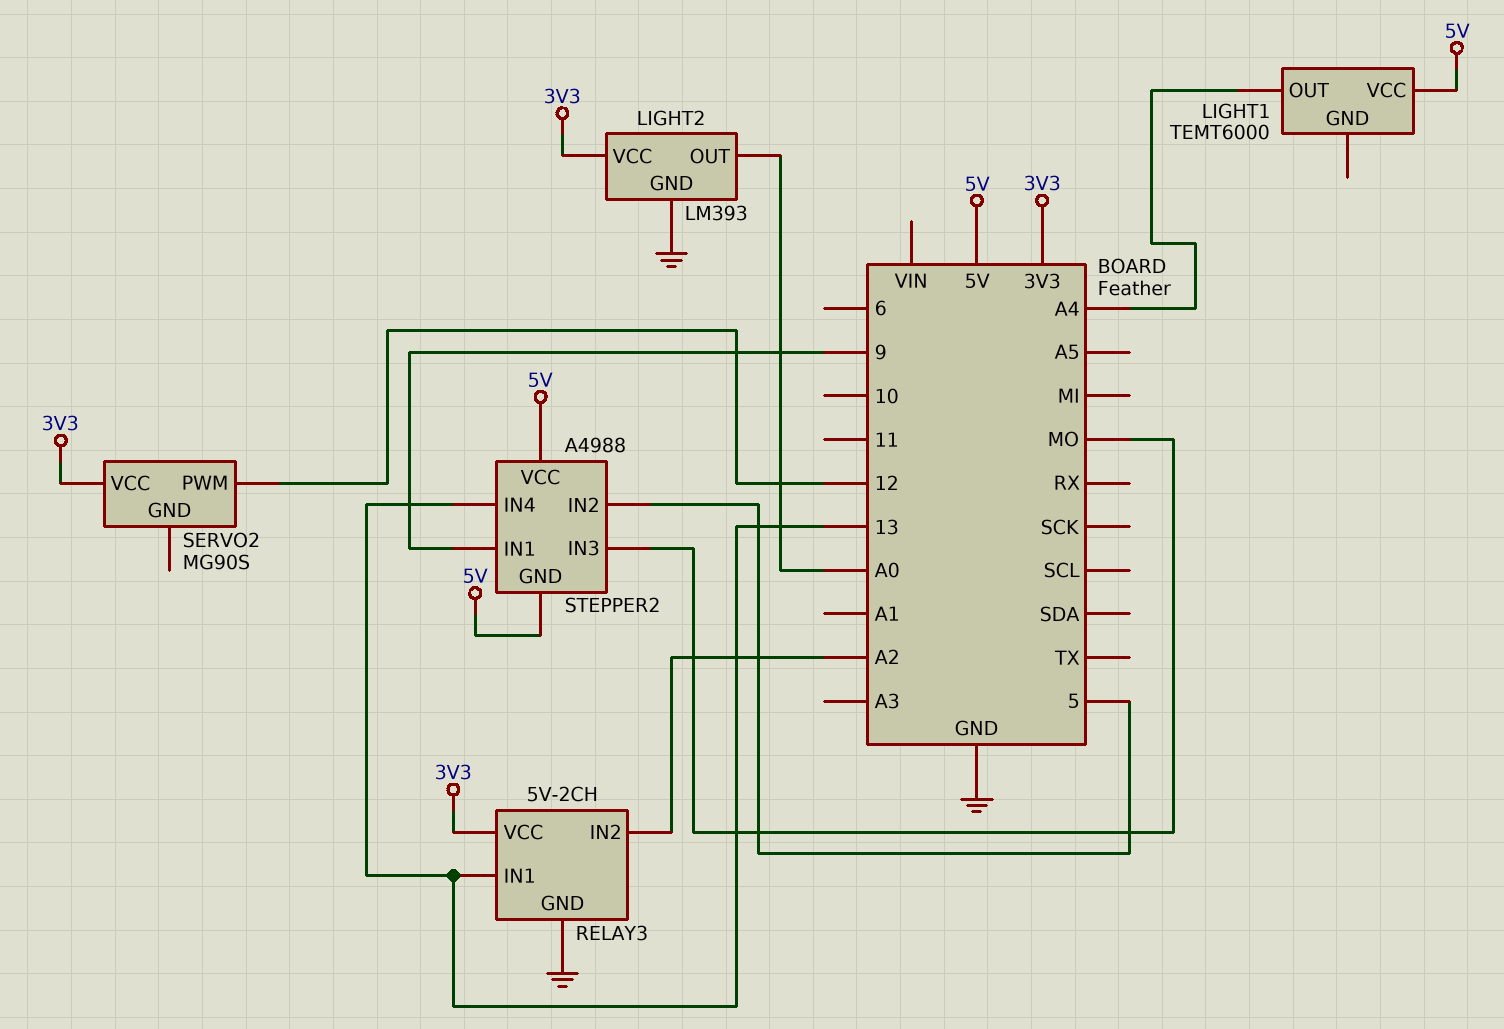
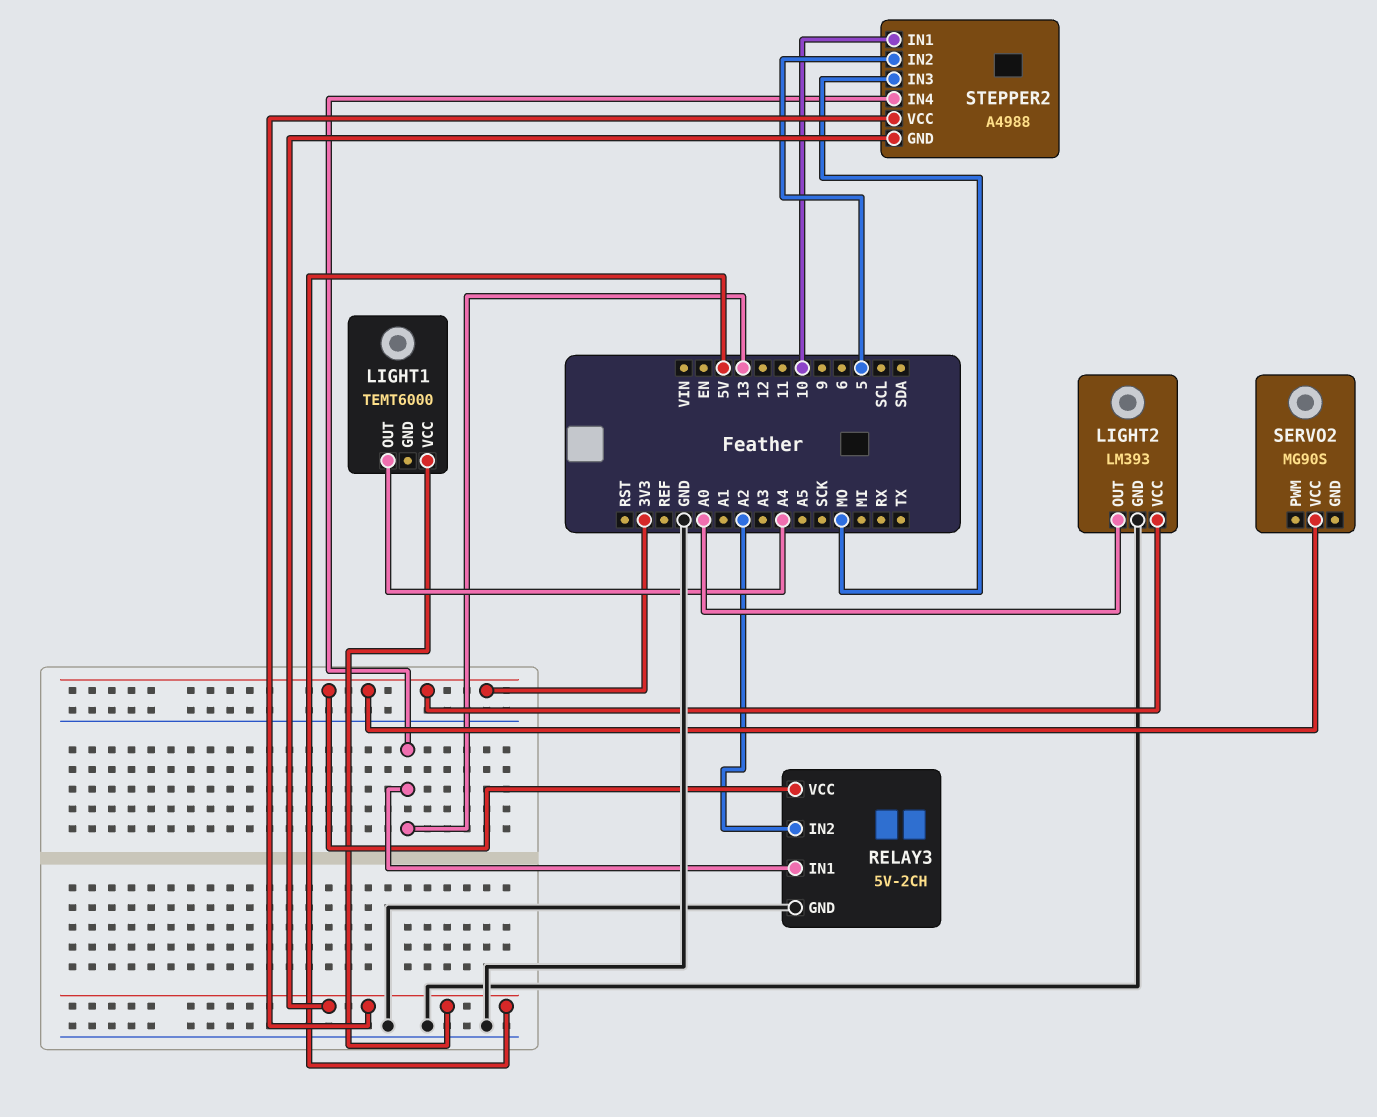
SERVO2 pin PWM: 12 -> none
STEPPER2 pin IN1: 9 -> 10

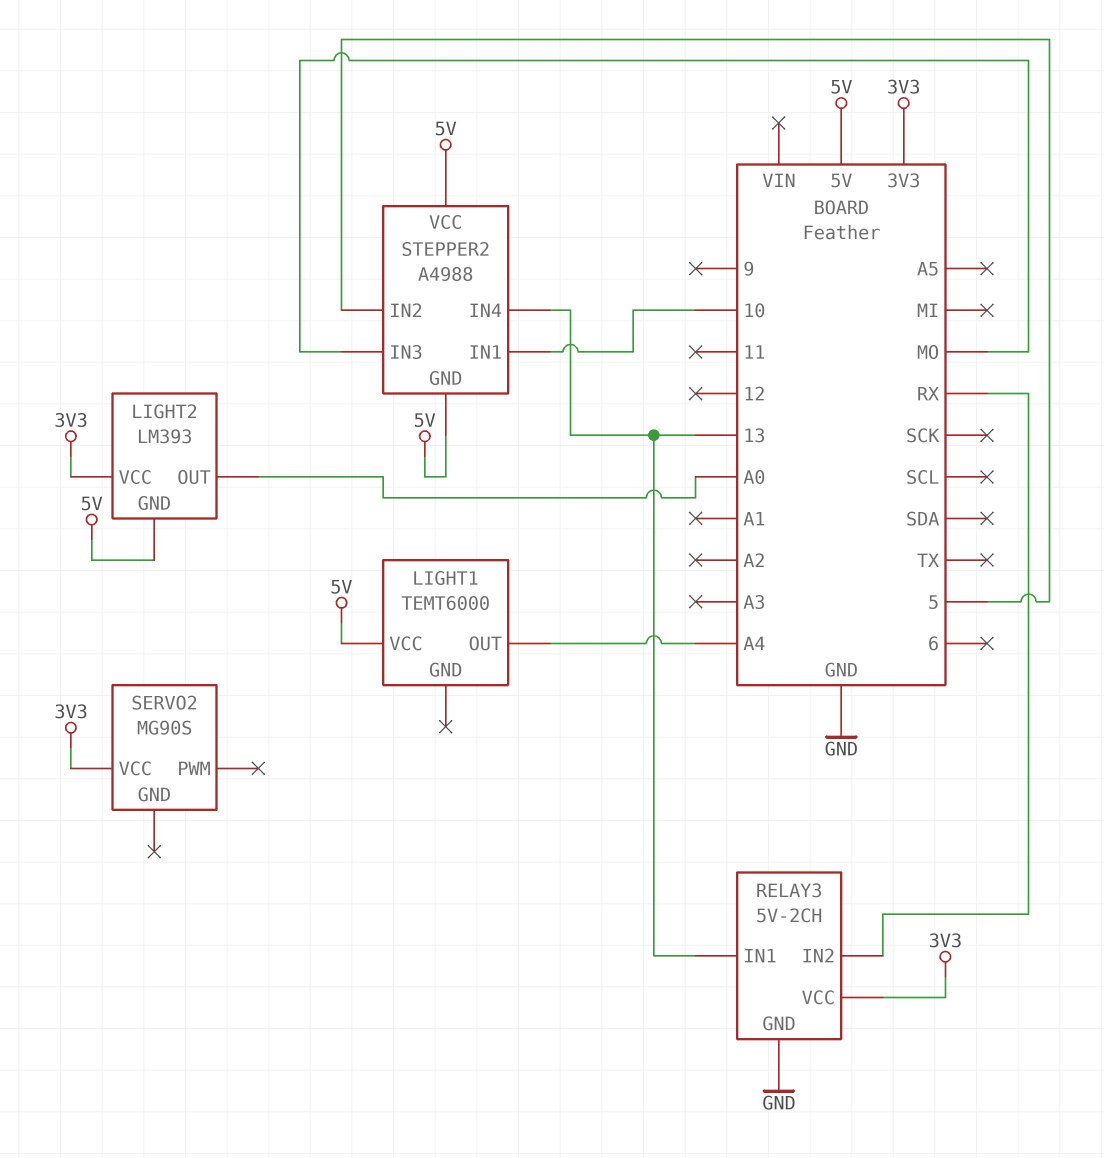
LIGHT2 pin GND: GND -> 5V
RELAY3 pin IN2: A2 -> RX

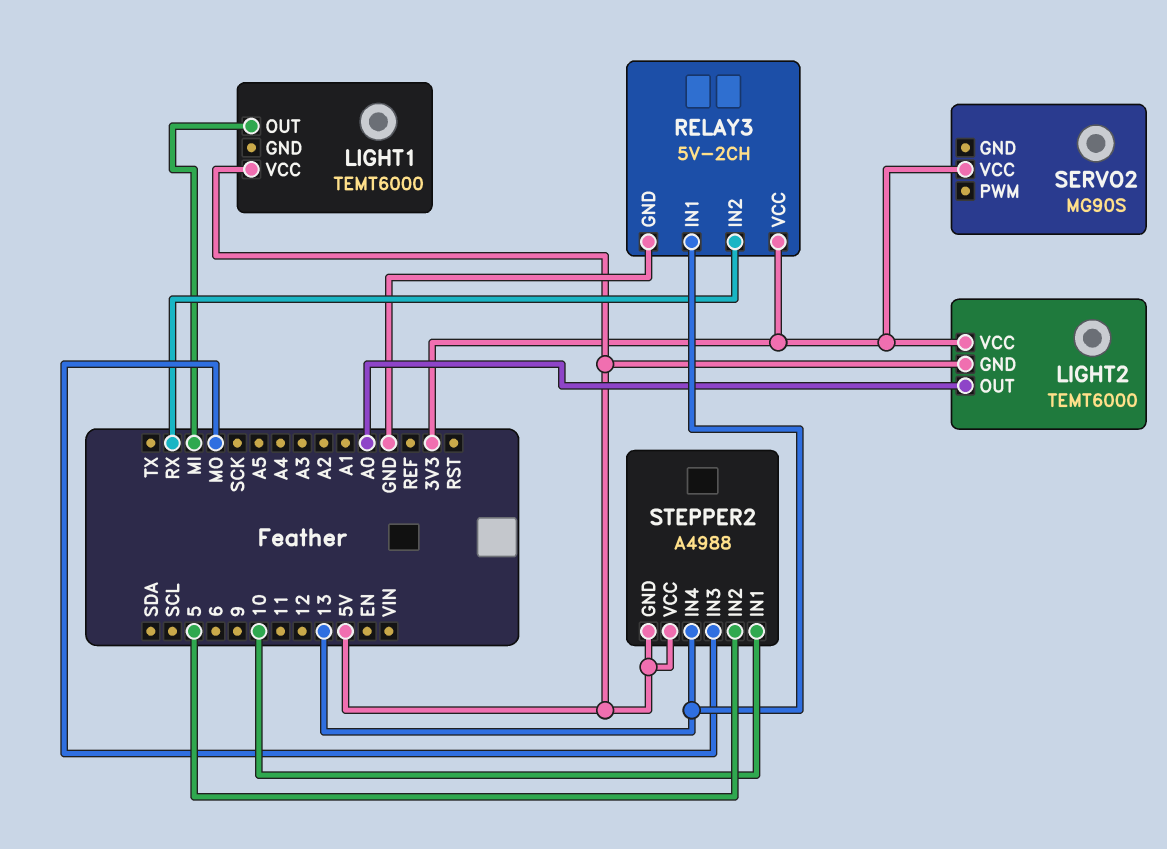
LIGHT1 pin OUT: A4 -> MI
LIGHT2: LM393 -> TEMT6000

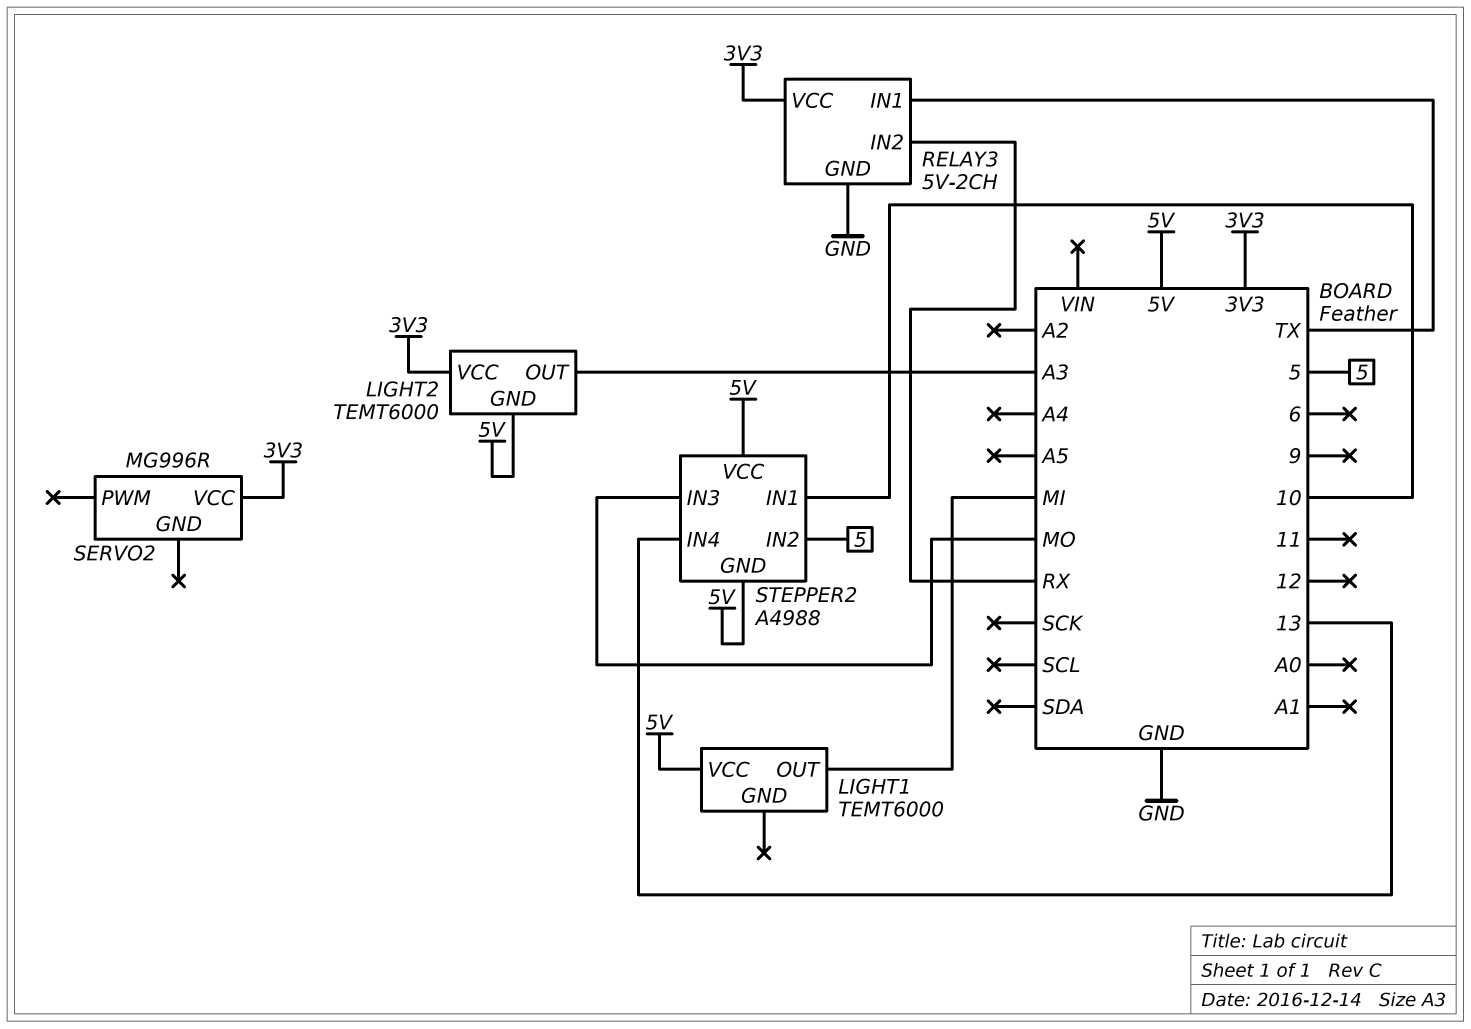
LIGHT2 pin OUT: A0 -> A3
RELAY3 pin IN1: 13 -> TX
SERVO2: MG90S -> MG996R

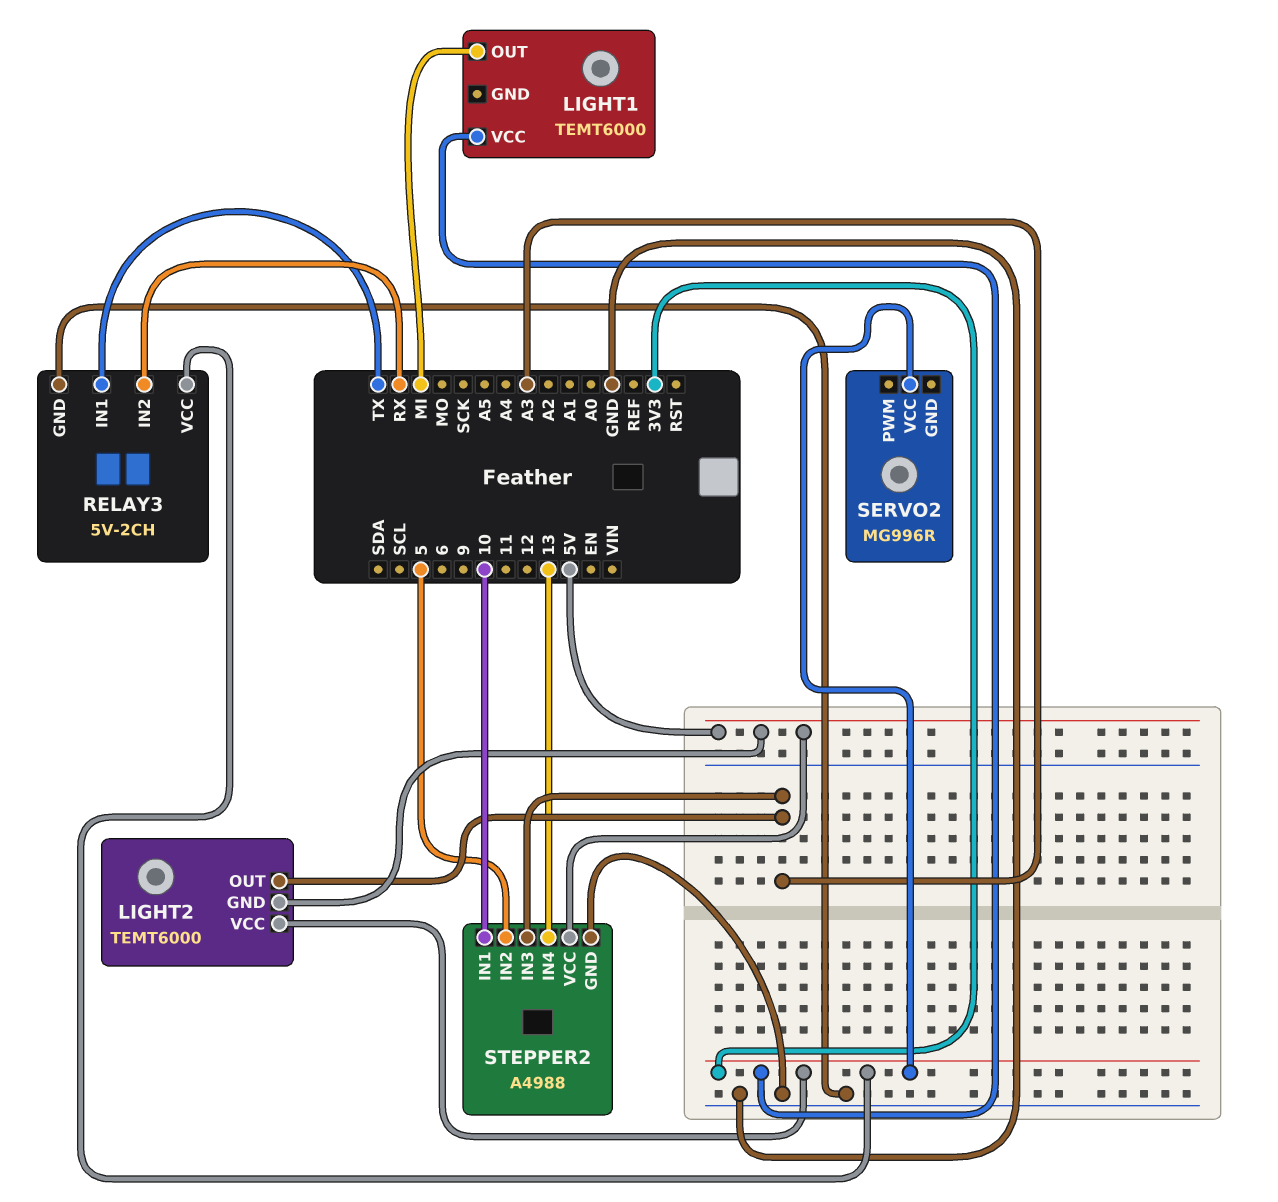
LIGHT1 pin VCC: 5V -> 3V3
STEPPER2 pin GND: 5V -> GND
STEPPER2 pin IN3: MO -> A3

